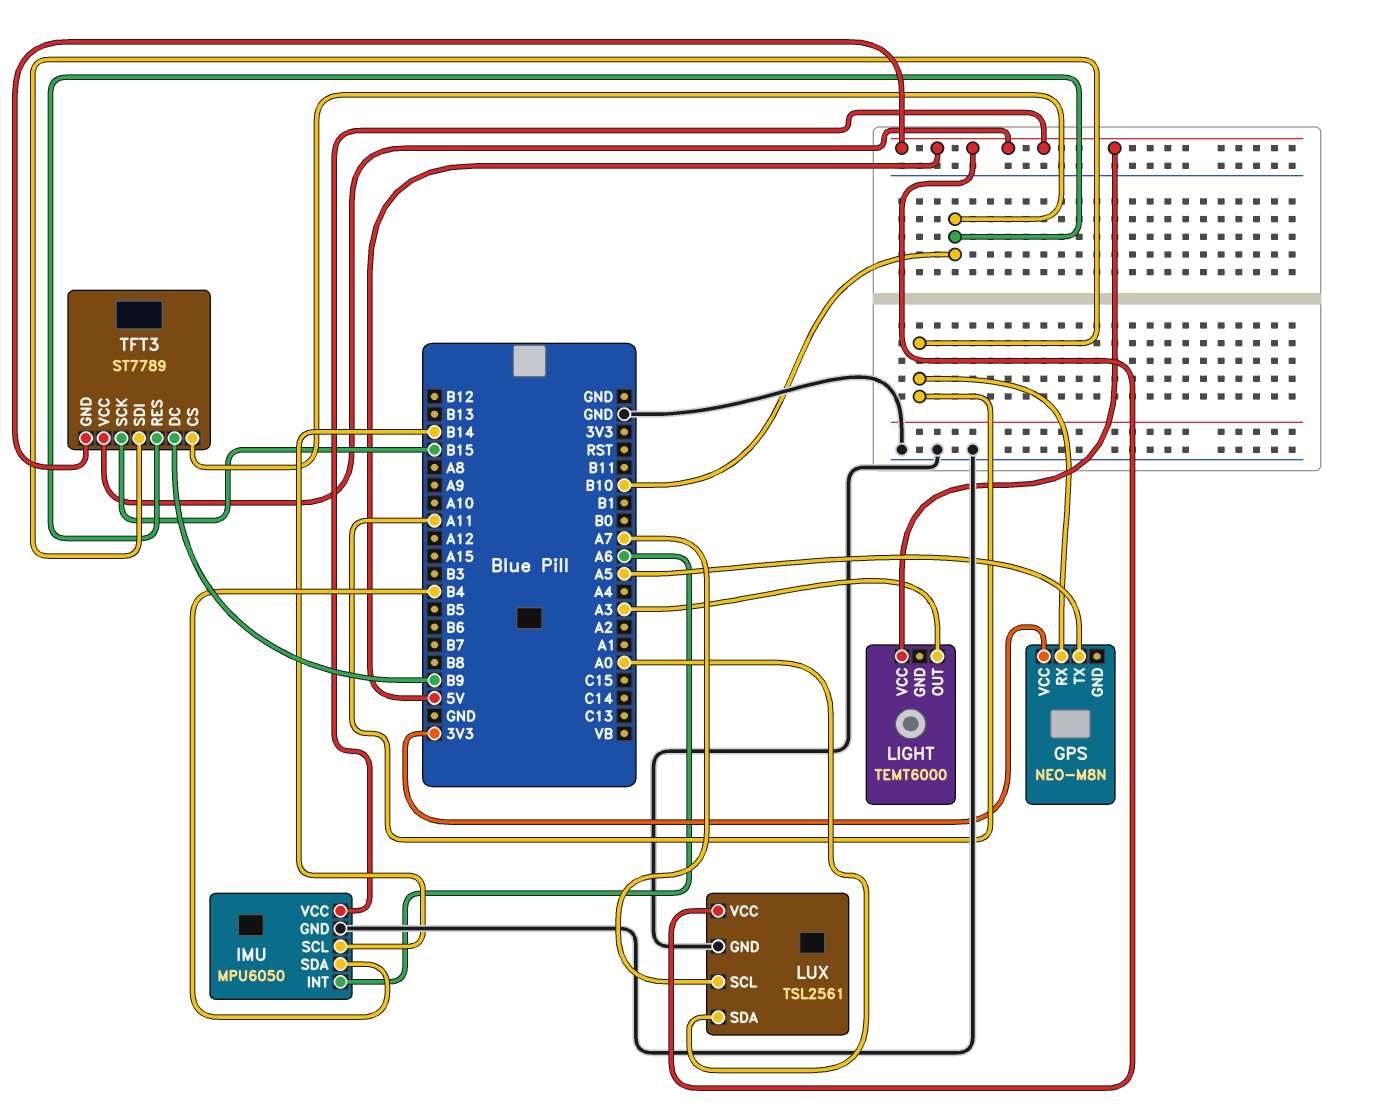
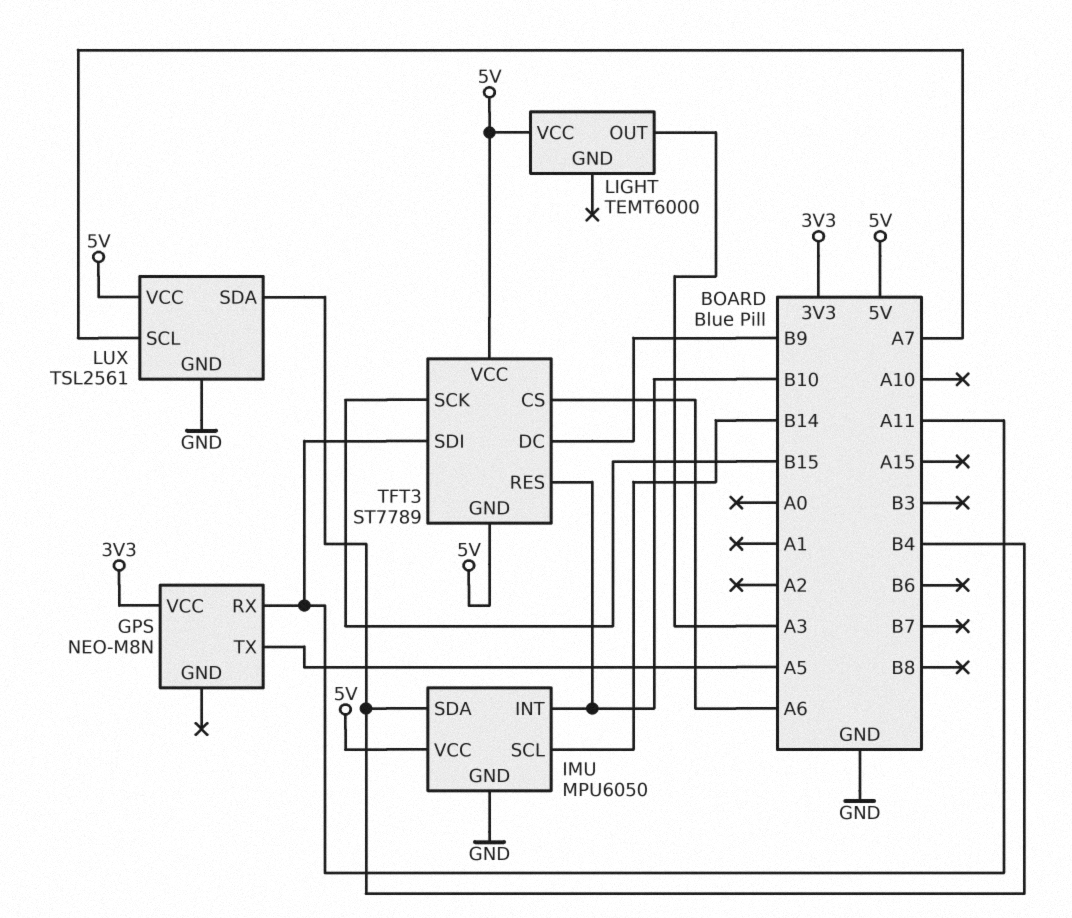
IMU pin INT: A6 -> B10
LUX pin SDA: A0 -> B4
TFT3 pin CS: B10 -> A6

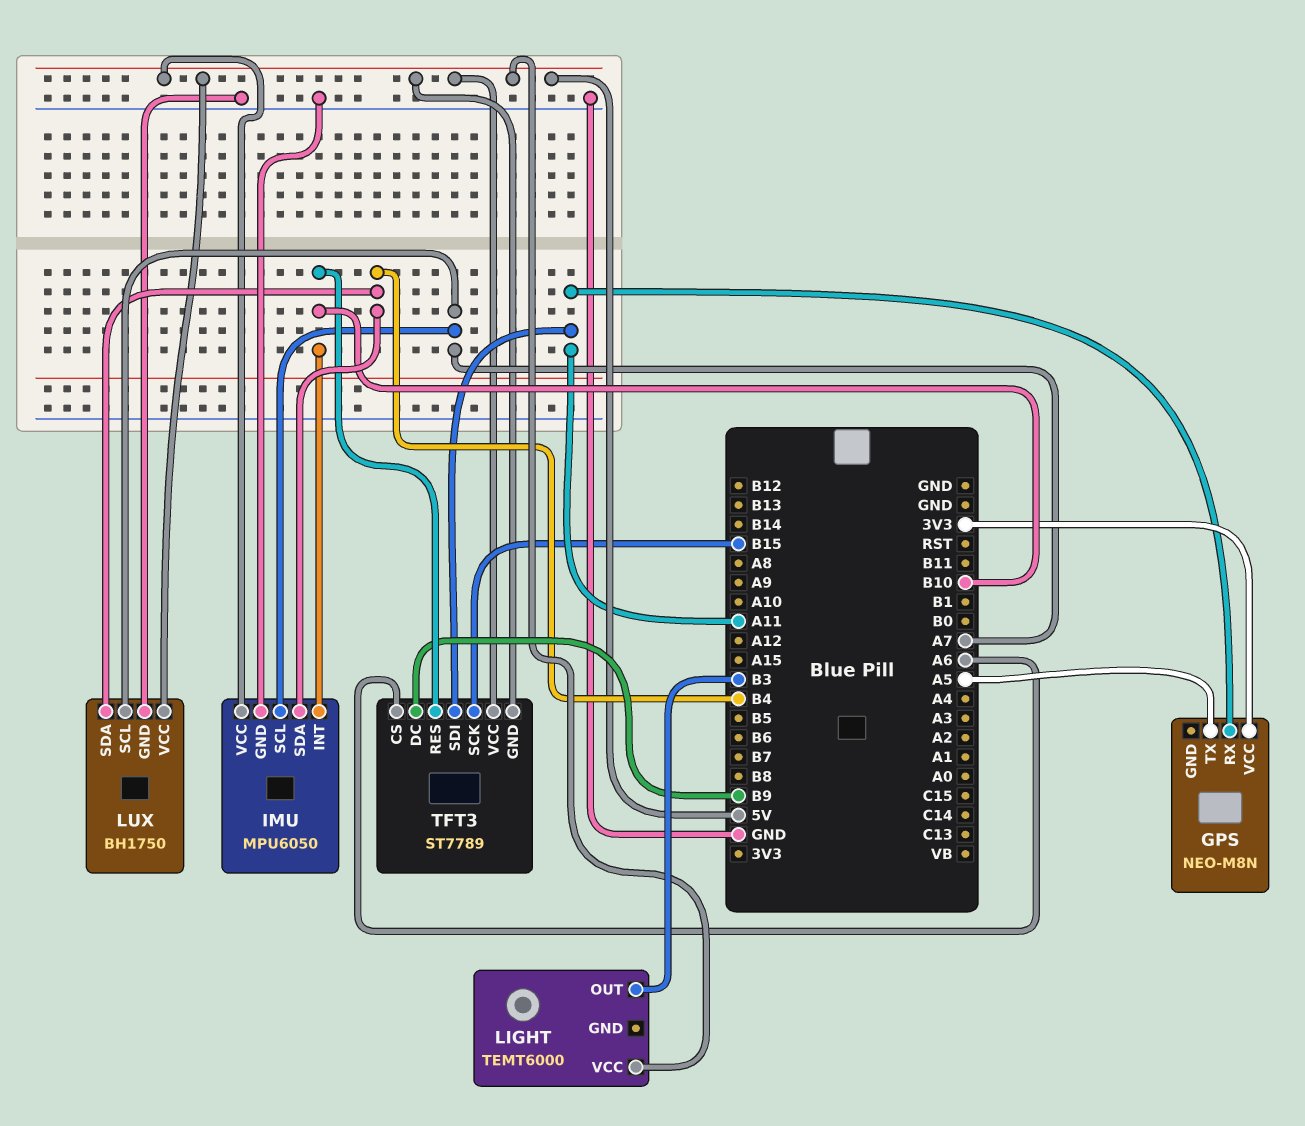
IMU pin SCL: B14 -> A7
LIGHT pin OUT: A3 -> B3
LUX: TSL2561 -> BH1750

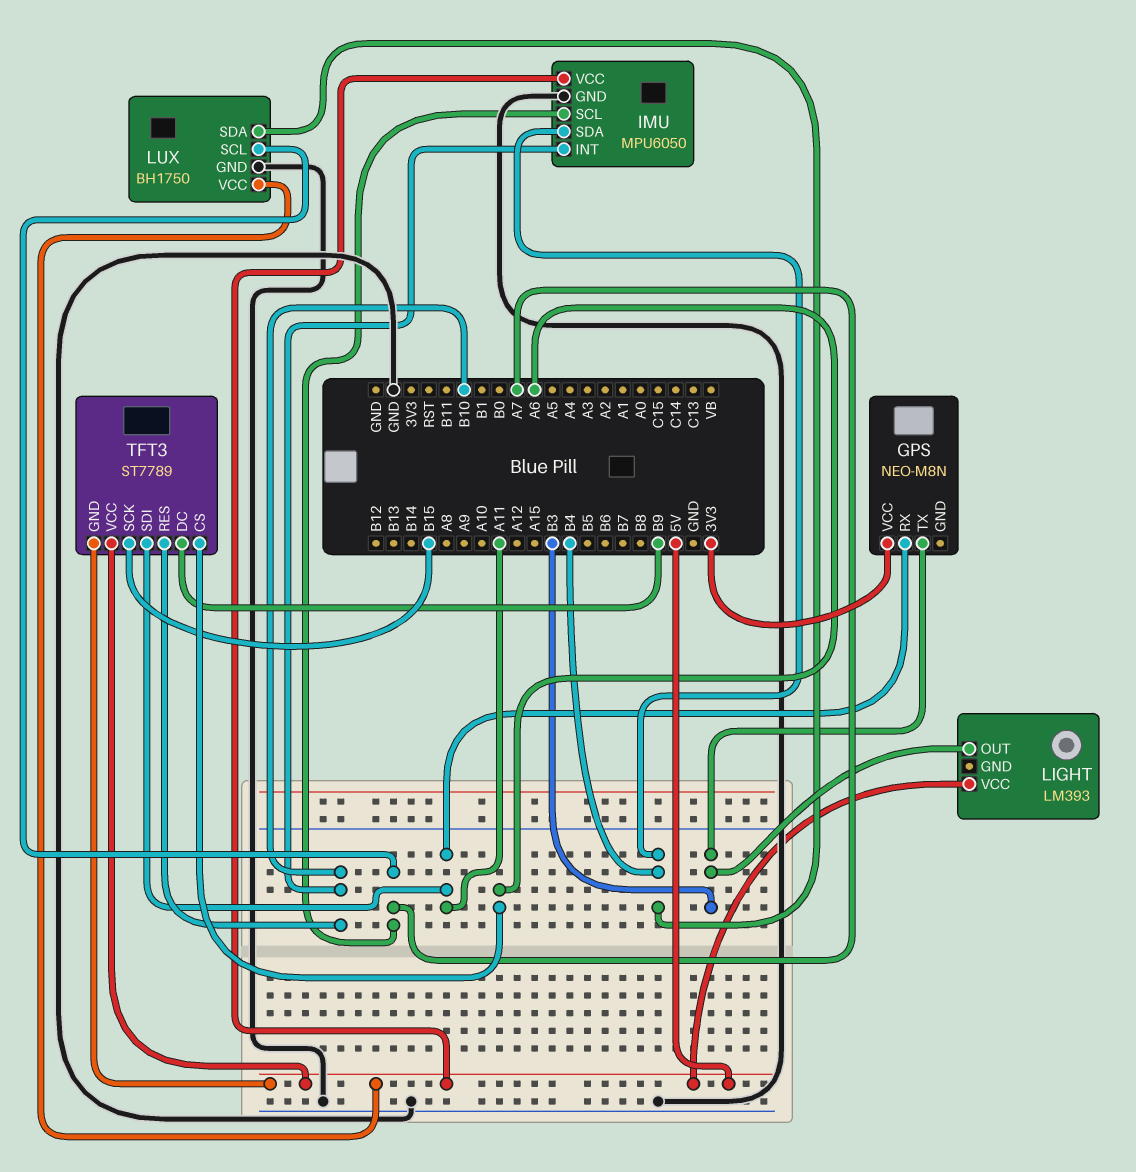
GPS pin TX: A5 -> B3
LIGHT: TEMT6000 -> LM393

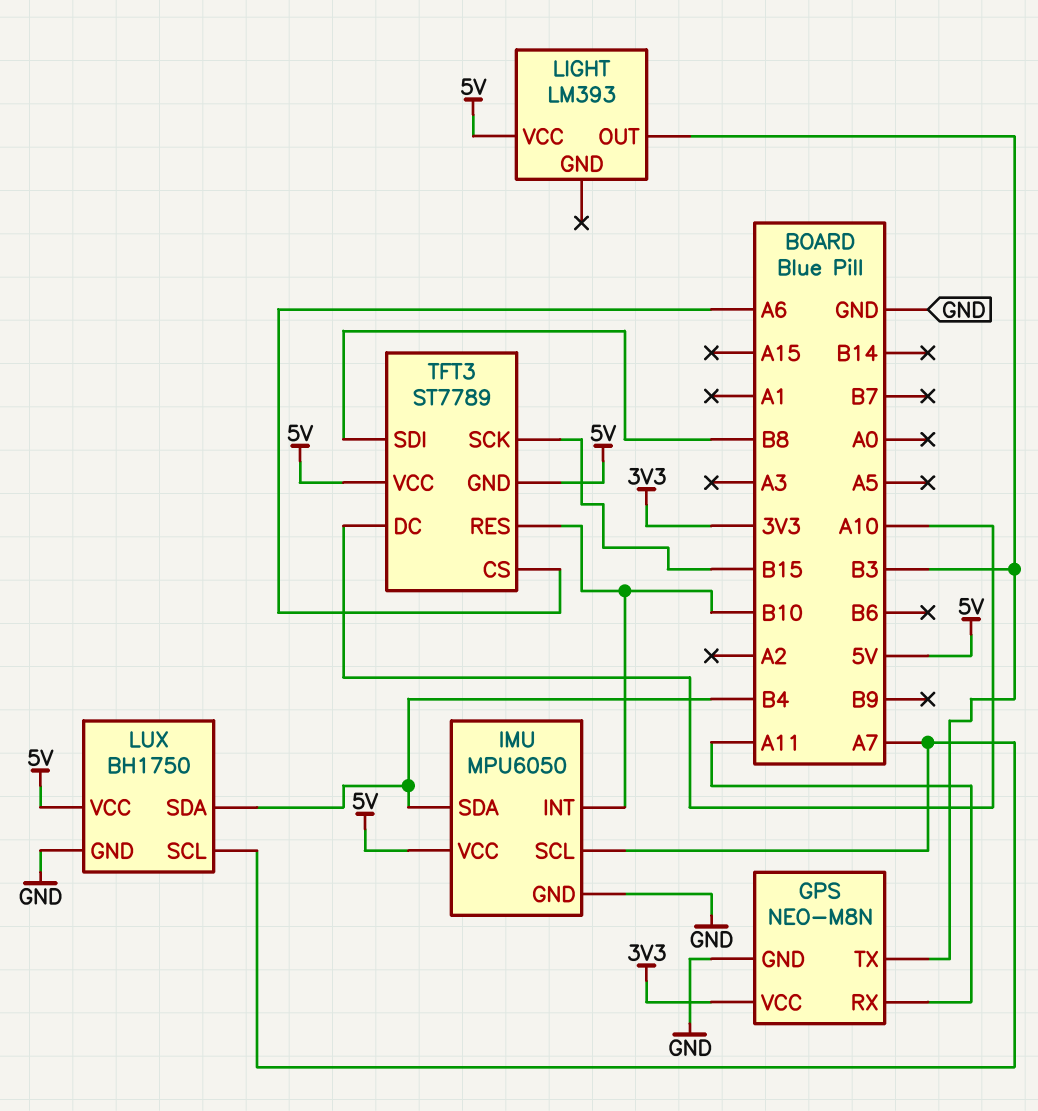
GPS pin GND: none -> GND
TFT3 pin DC: B9 -> A10
TFT3 pin SDI: A11 -> B8

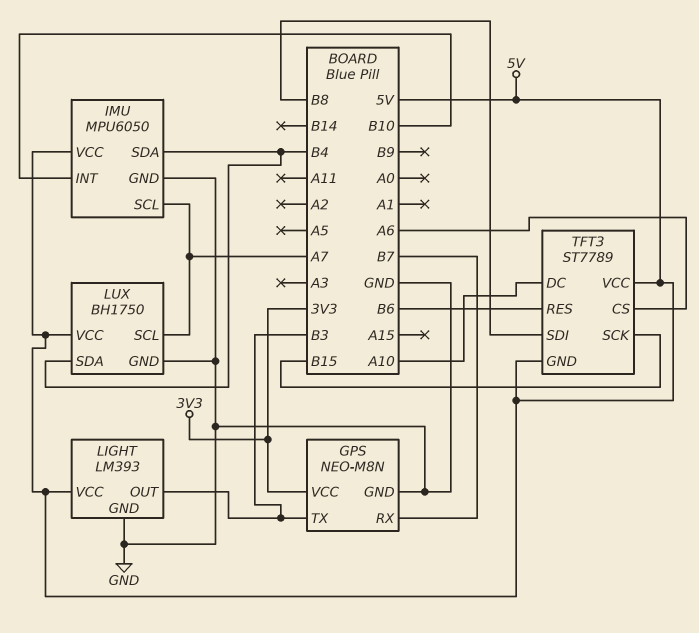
GPS pin RX: A11 -> B7
LIGHT pin GND: none -> GND
TFT3 pin RES: B10 -> B6

